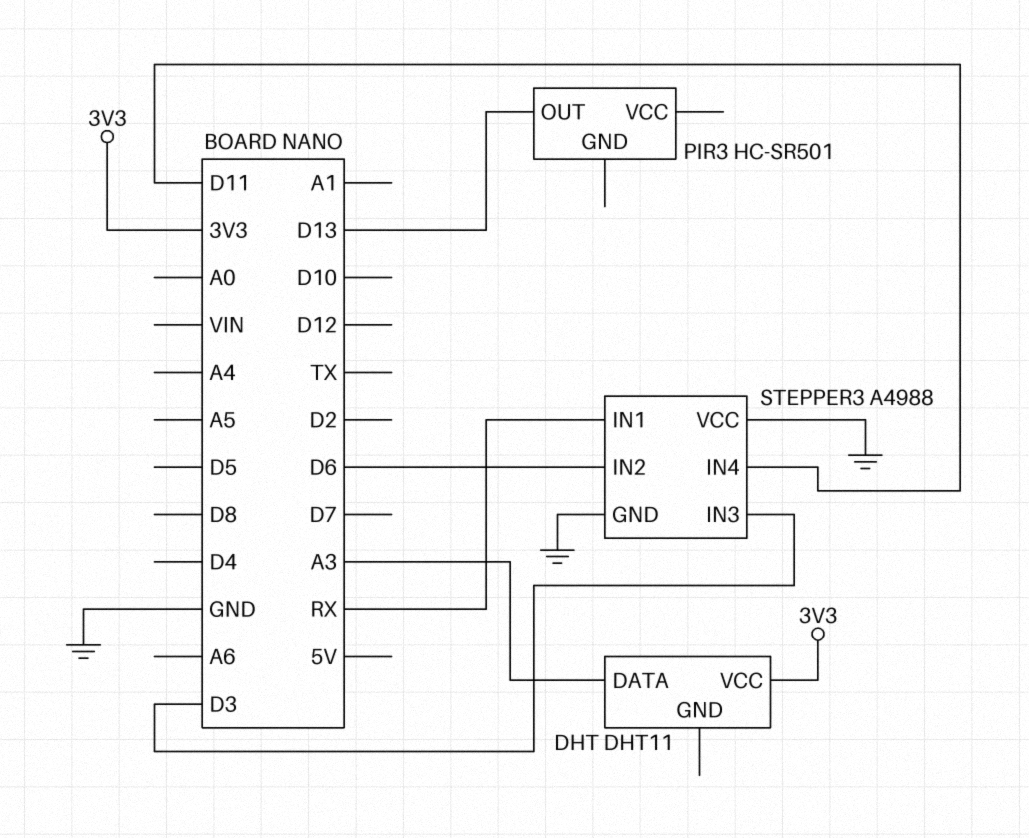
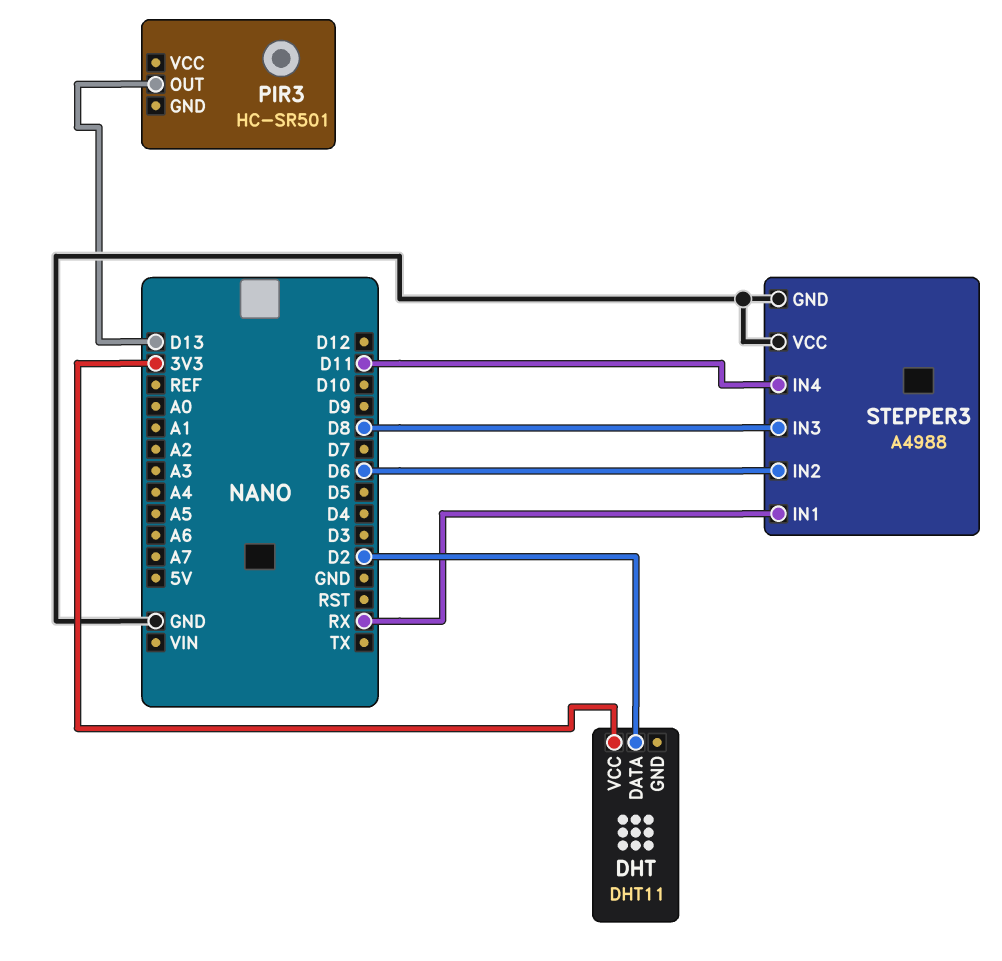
DHT pin DATA: A3 -> D2
STEPPER3 pin IN3: D3 -> D8

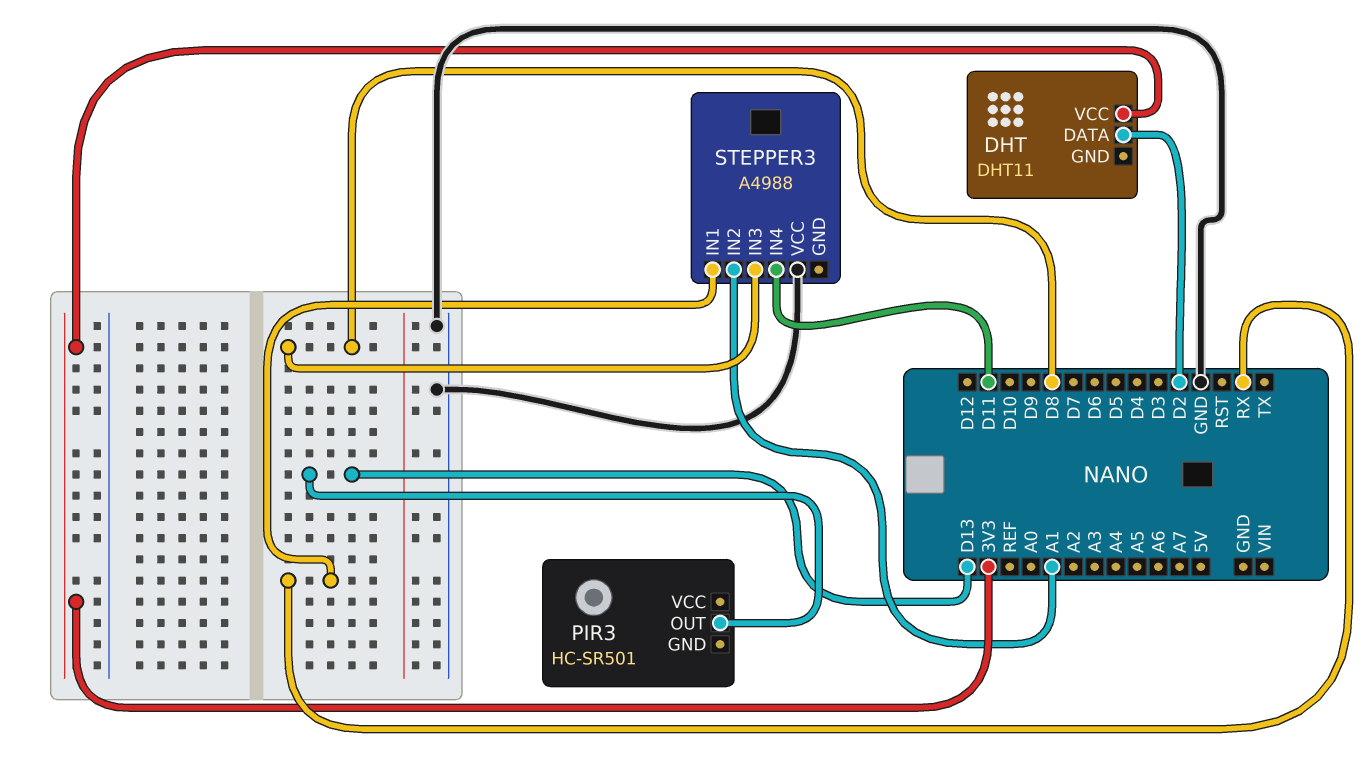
STEPPER3 pin GND: GND -> none
STEPPER3 pin IN2: D6 -> A1

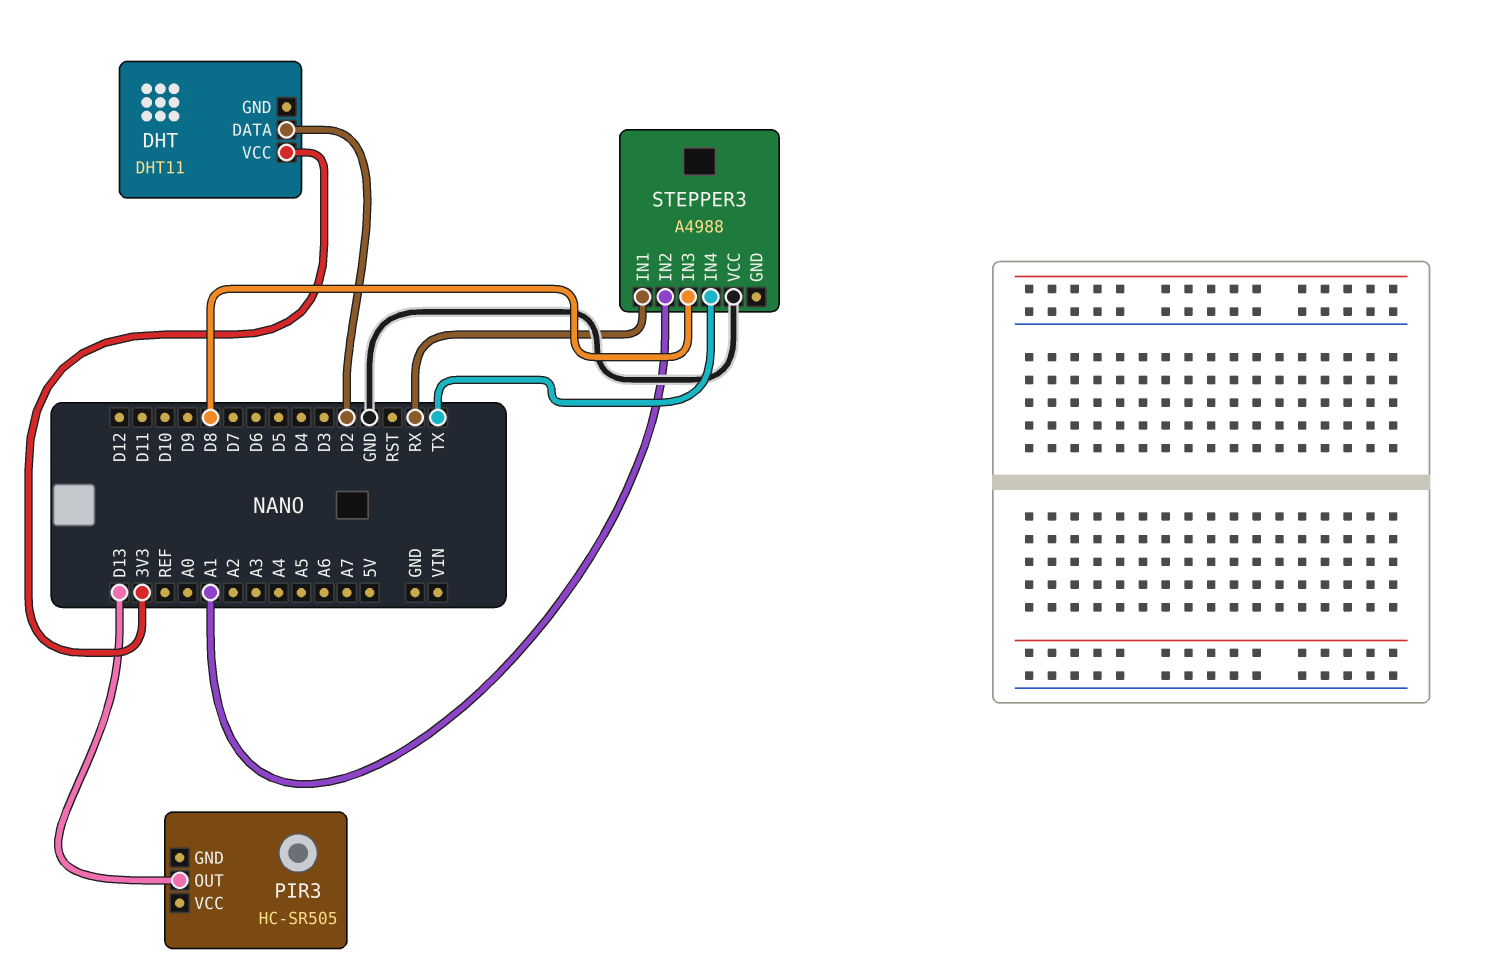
PIR3: HC-SR501 -> HC-SR505
STEPPER3 pin IN4: D11 -> TX

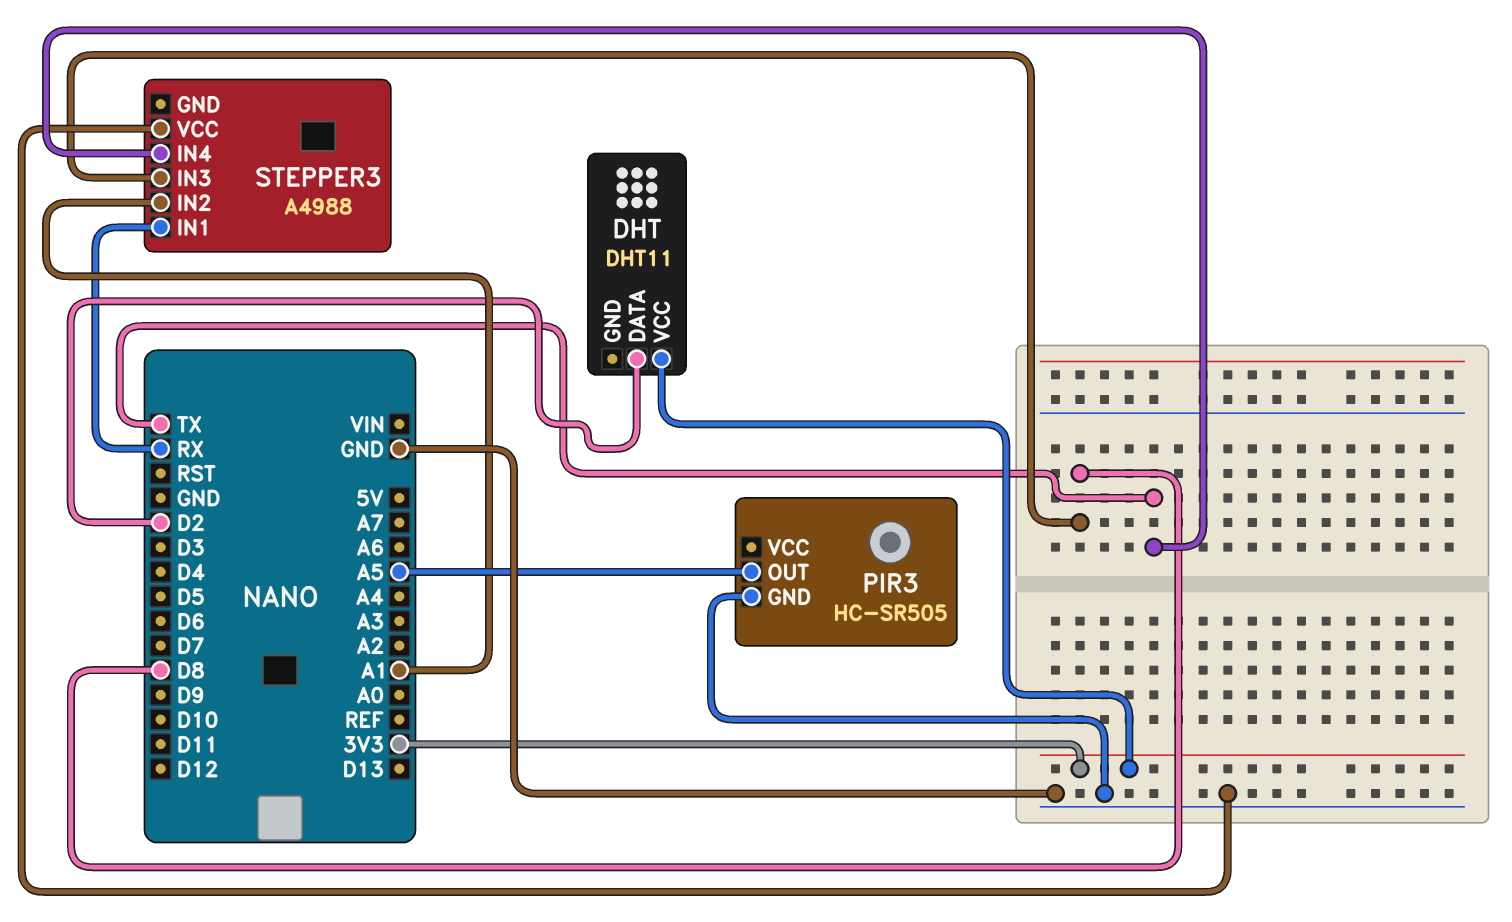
PIR3 pin GND: none -> GND
PIR3 pin OUT: D13 -> A5

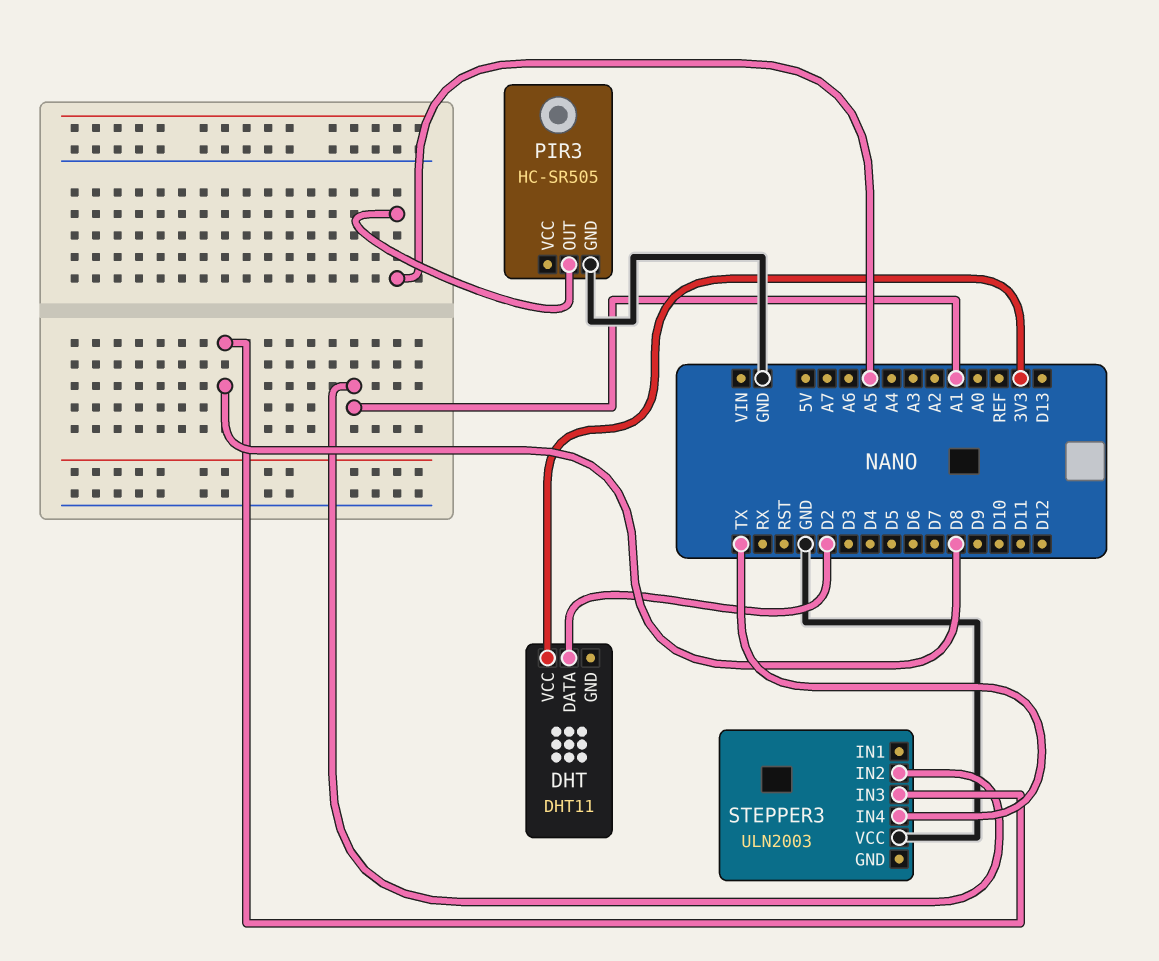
STEPPER3: A4988 -> ULN2003
STEPPER3 pin IN1: RX -> none

